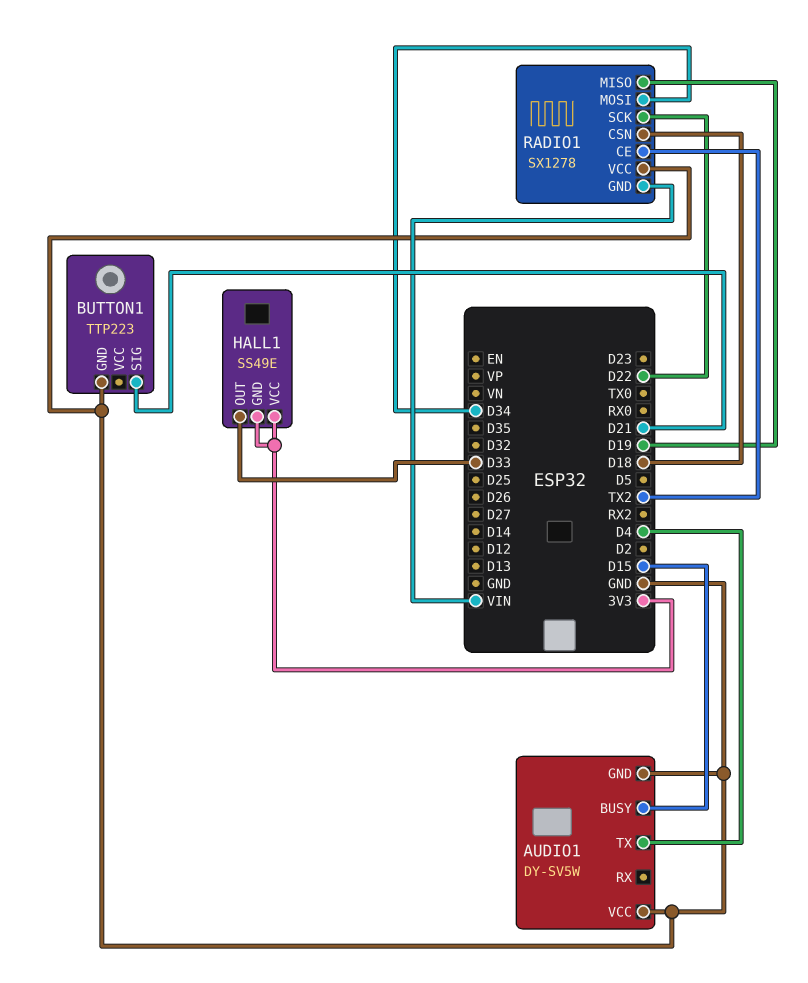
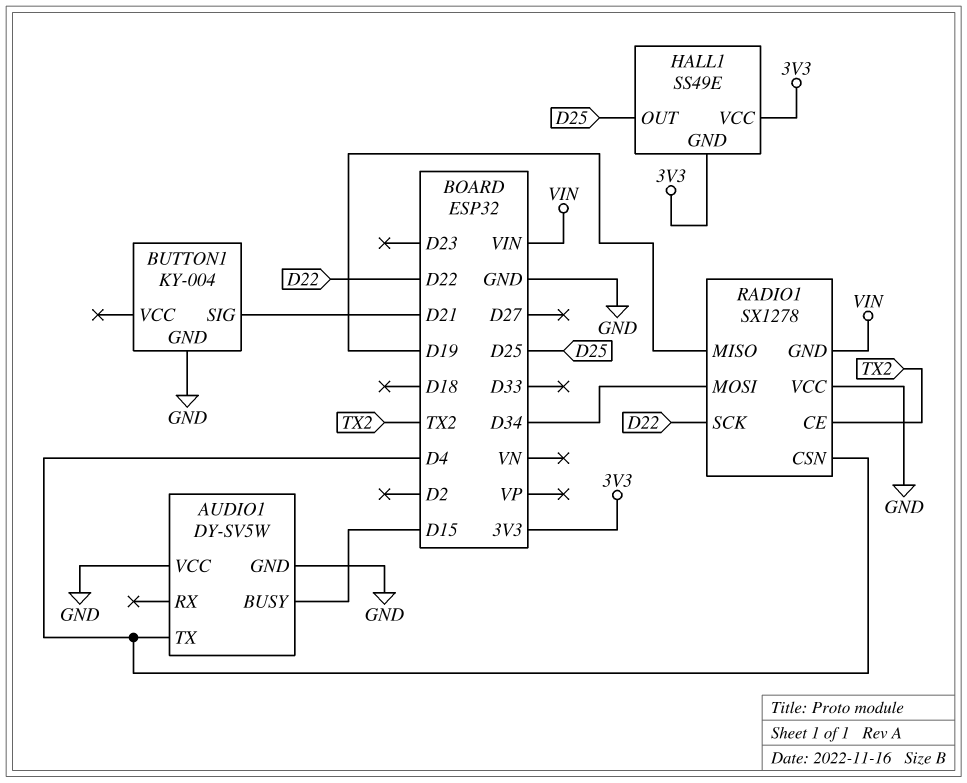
BUTTON1: TTP223 -> KY-004
HALL1 pin OUT: D33 -> D25
RADIO1 pin CSN: D18 -> D4

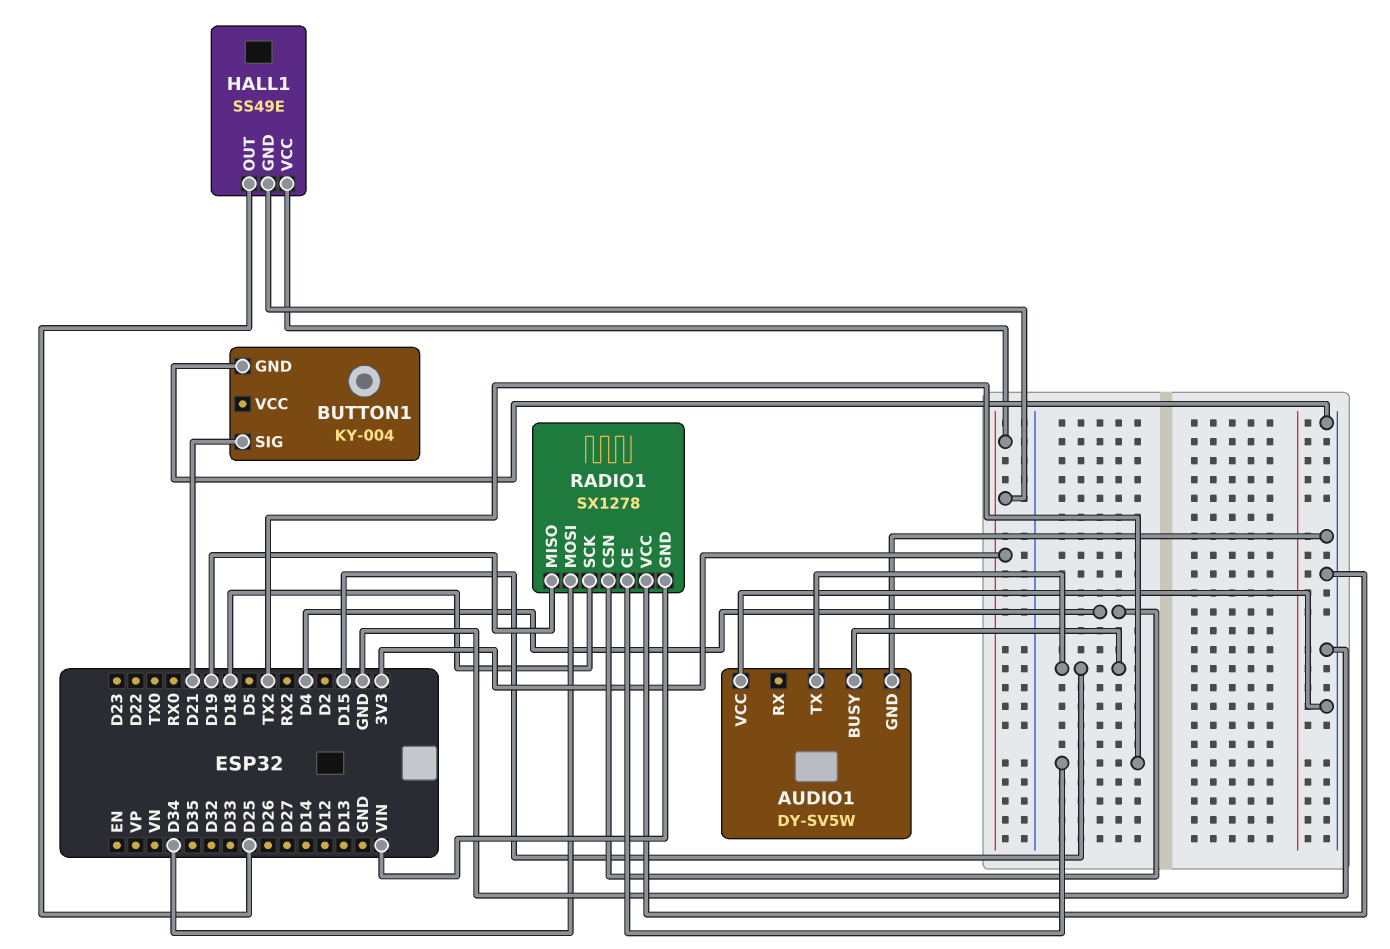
AUDIO1 pin TX: D4 -> D15
RADIO1 pin SCK: D22 -> D18

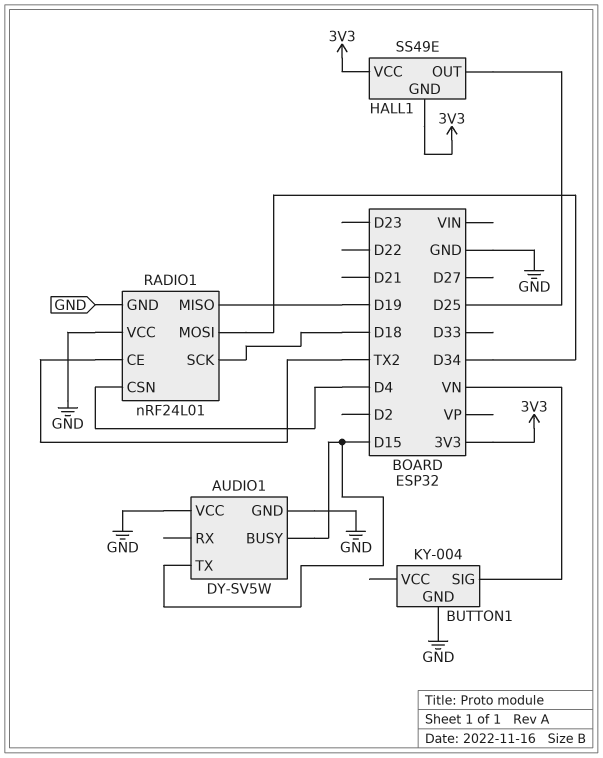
BUTTON1 pin SIG: D21 -> VN
RADIO1: SX1278 -> nRF24L01
RADIO1 pin GND: VIN -> GND

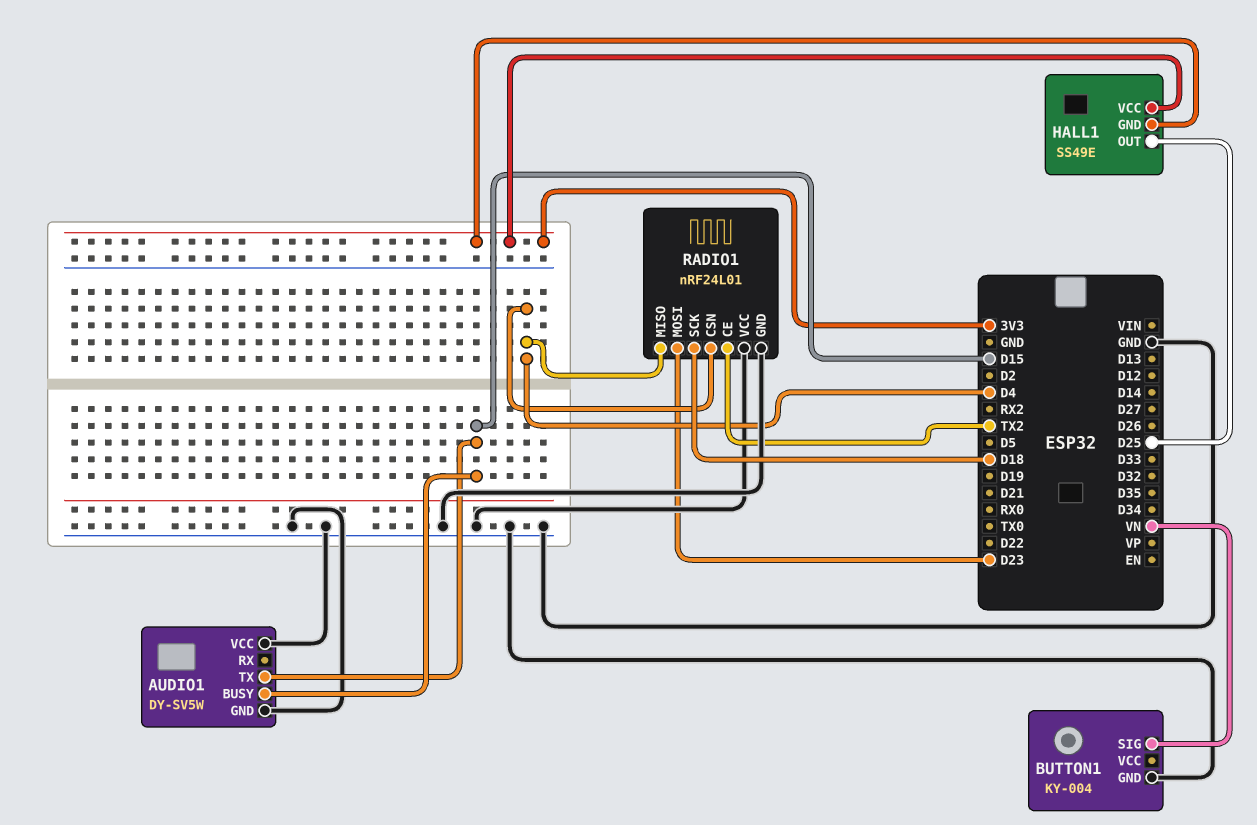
RADIO1 pin MISO: D19 -> D4
RADIO1 pin MOSI: D34 -> D23

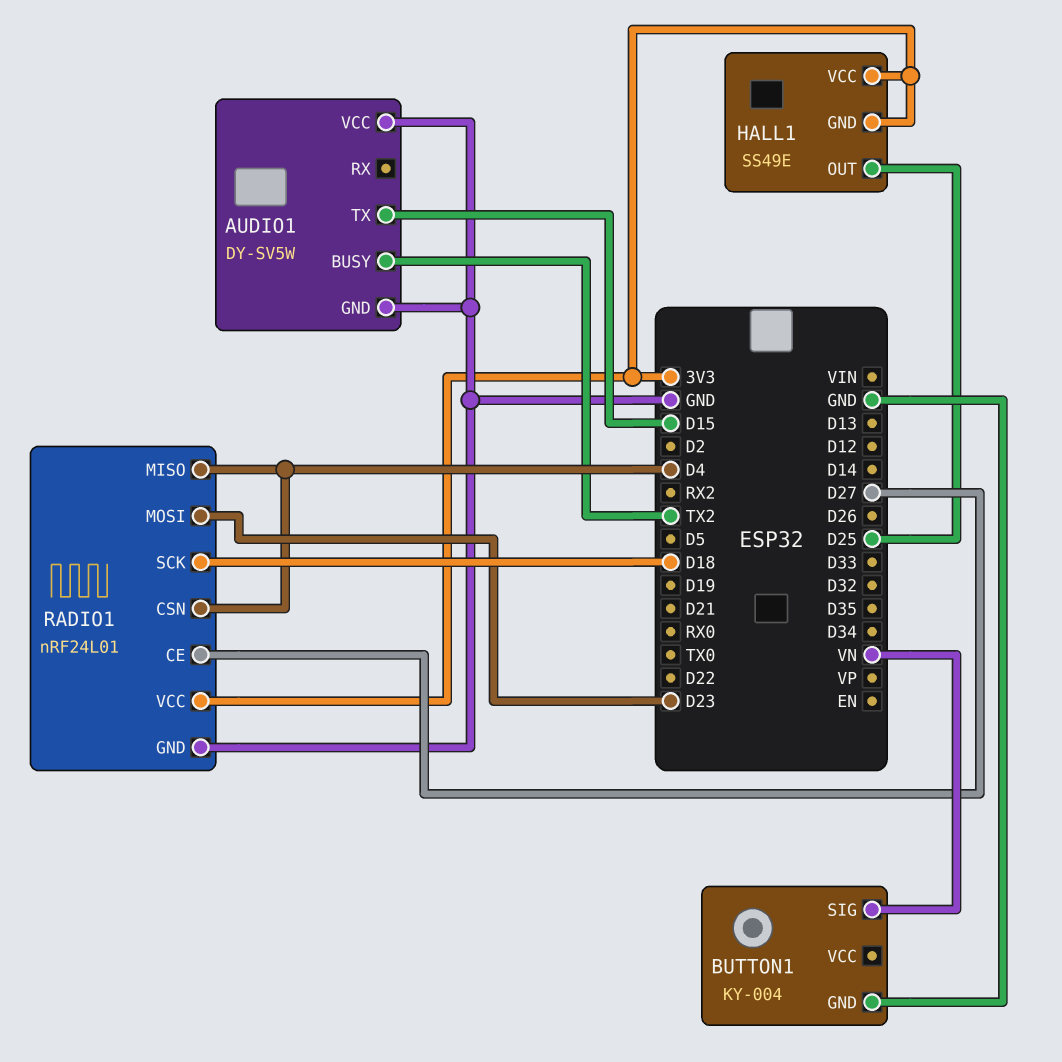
AUDIO1 pin BUSY: D15 -> TX2
RADIO1 pin CE: TX2 -> D27
RADIO1 pin VCC: GND -> 3V3

